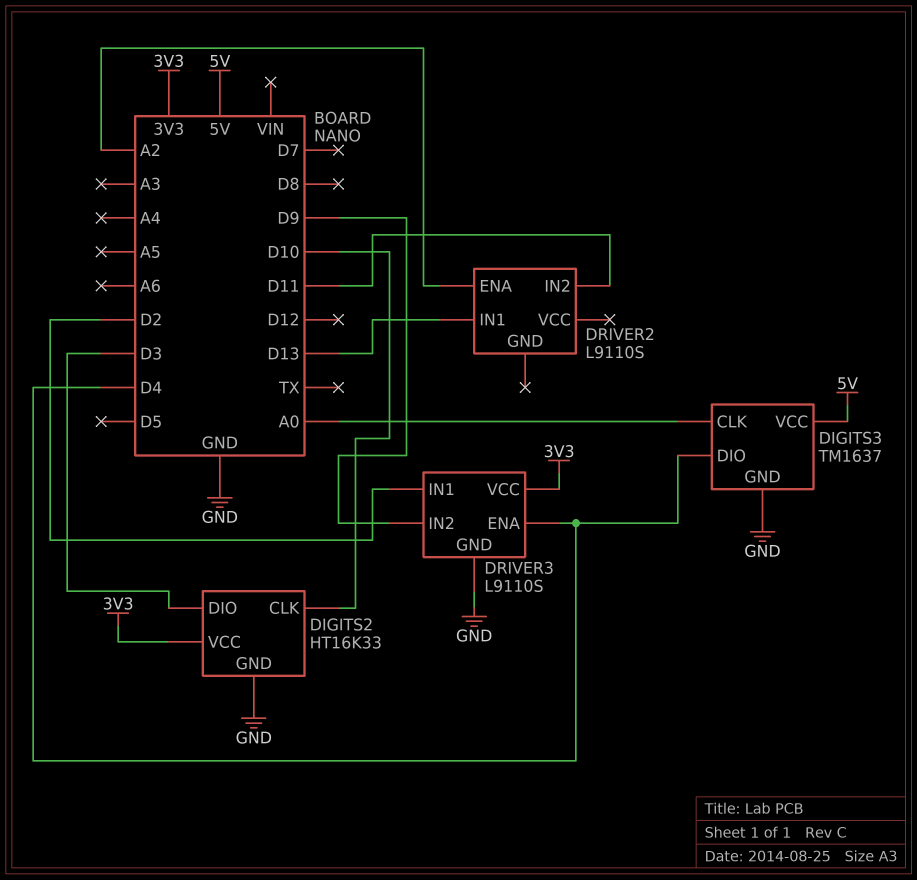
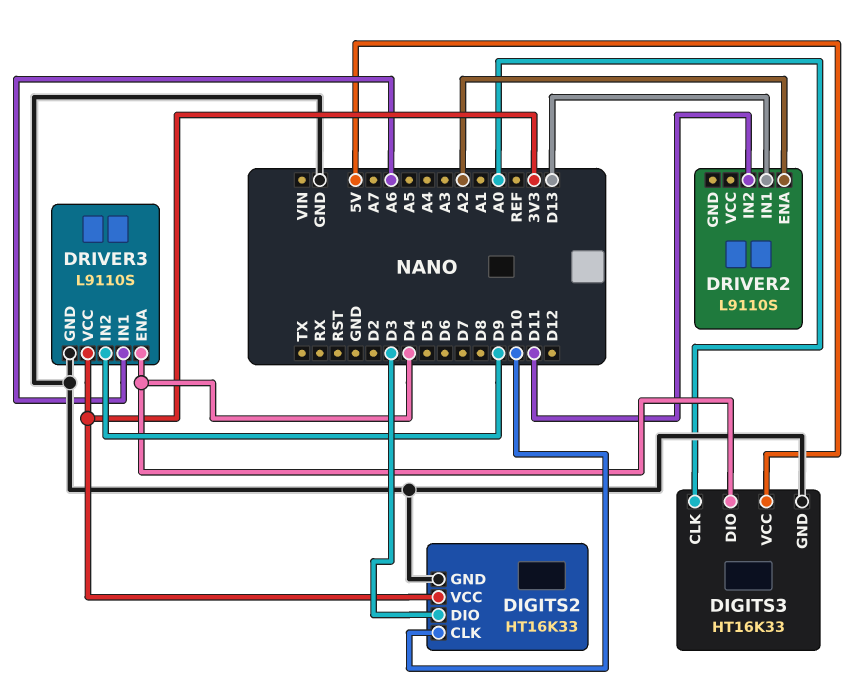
DIGITS3: TM1637 -> HT16K33
DRIVER3 pin IN1: D2 -> A6

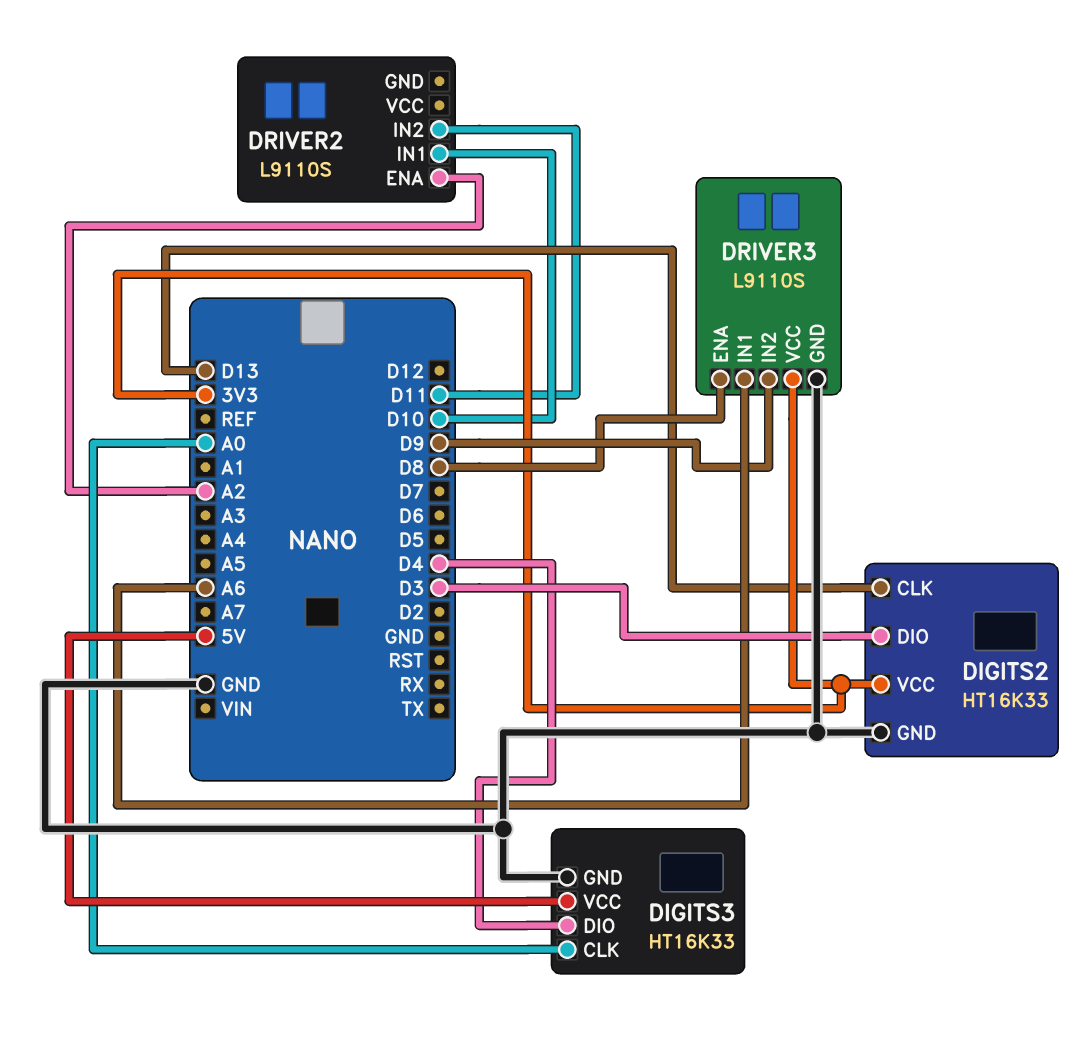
DIGITS2 pin CLK: D10 -> D13
DRIVER2 pin IN1: D13 -> D10
DRIVER3 pin ENA: D4 -> D8

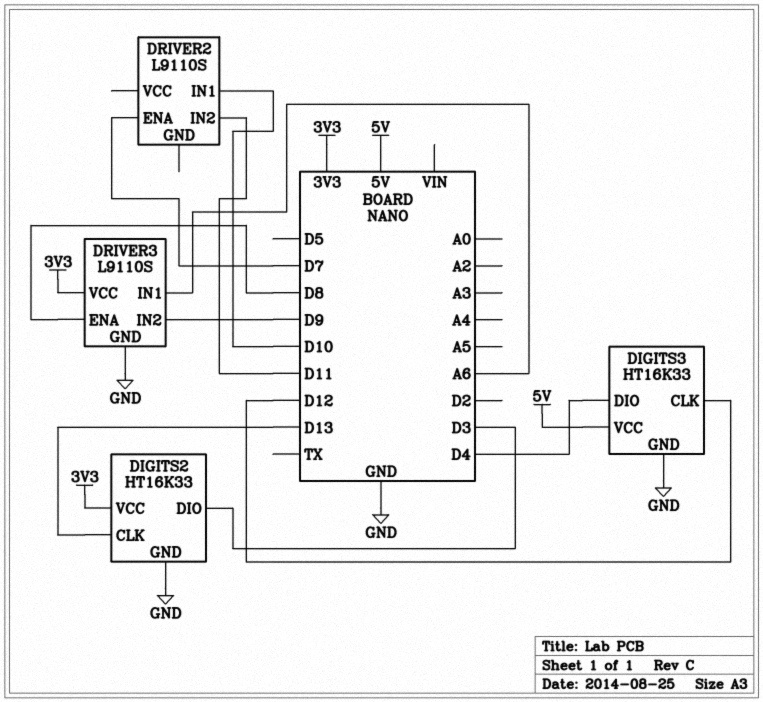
DIGITS3 pin CLK: A0 -> D12
DRIVER2 pin ENA: A2 -> D7

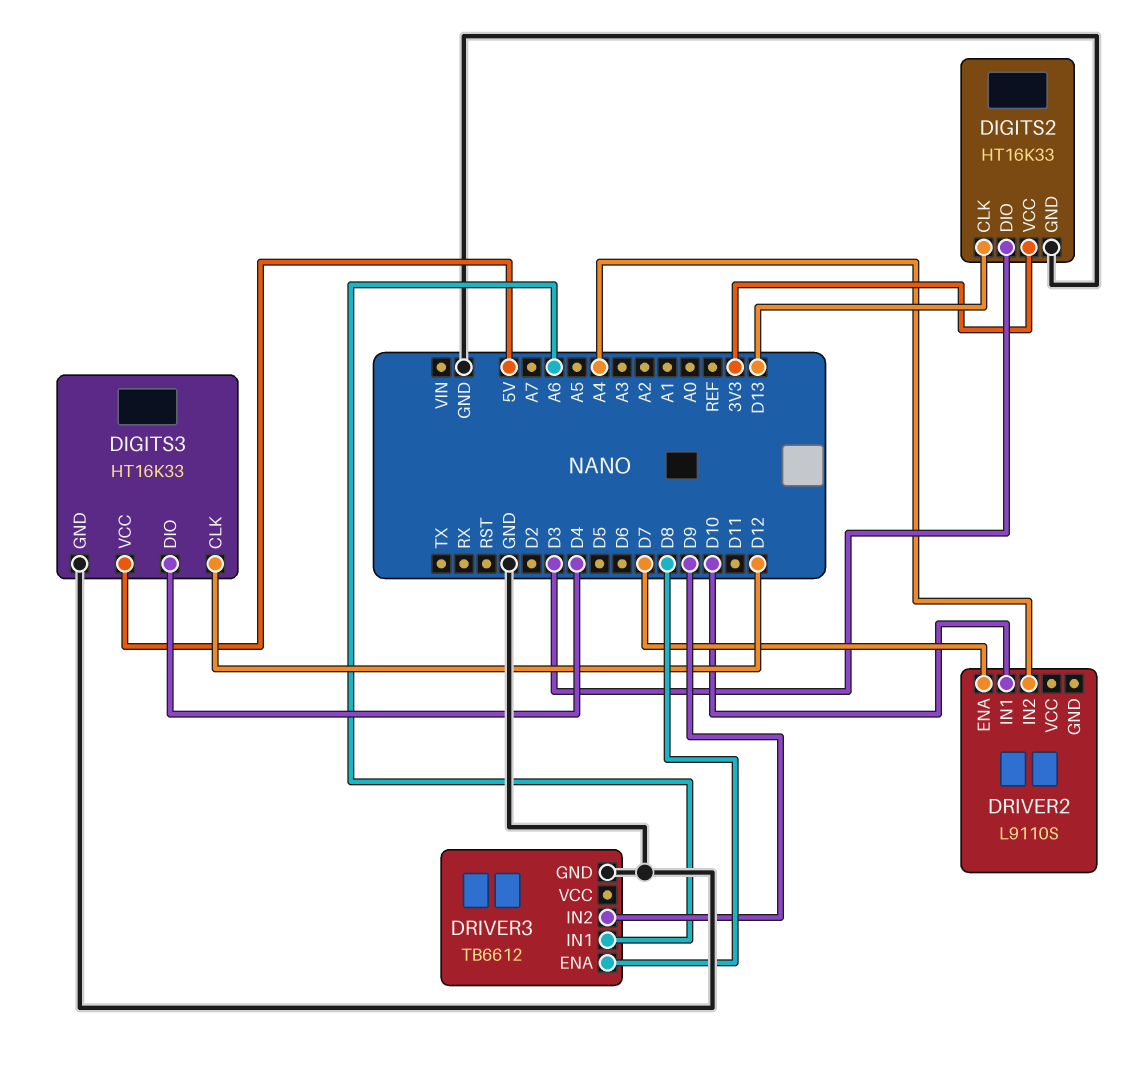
DRIVER2 pin IN2: D11 -> A4
DRIVER3: L9110S -> TB6612
DRIVER3 pin VCC: 3V3 -> none

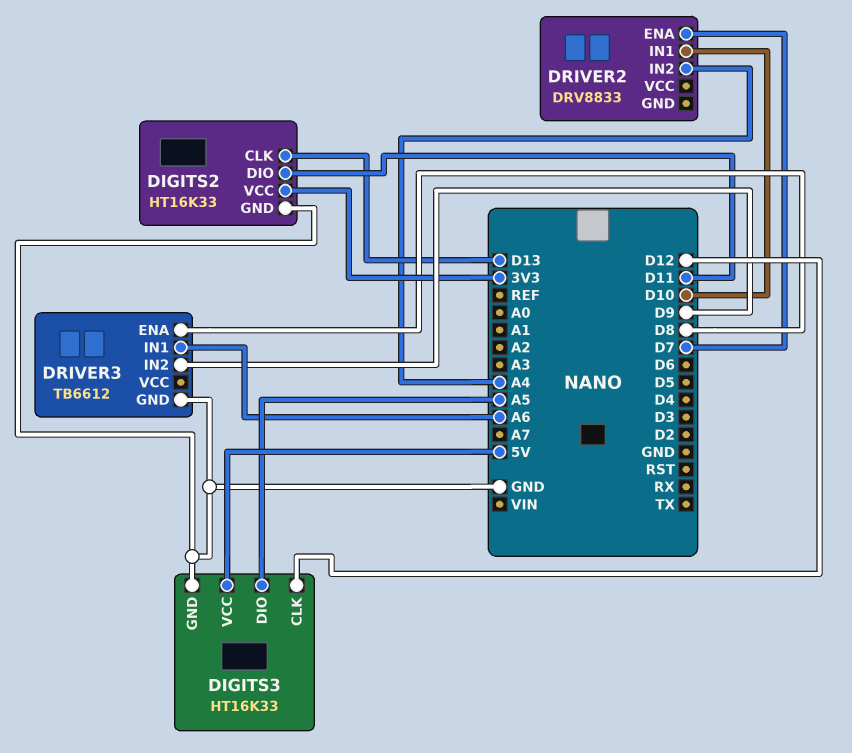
DIGITS2 pin DIO: D3 -> D11
DIGITS3 pin DIO: D4 -> A5
DRIVER2: L9110S -> DRV8833

